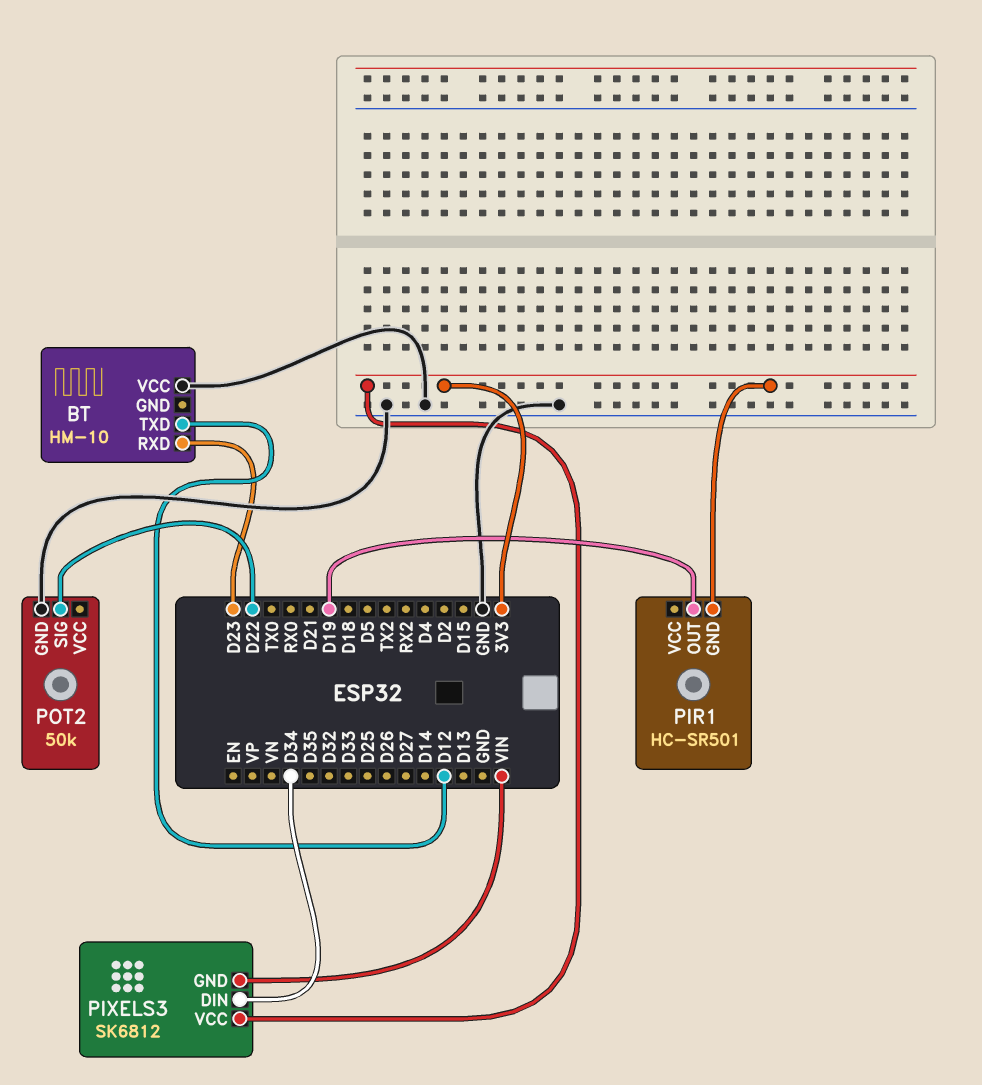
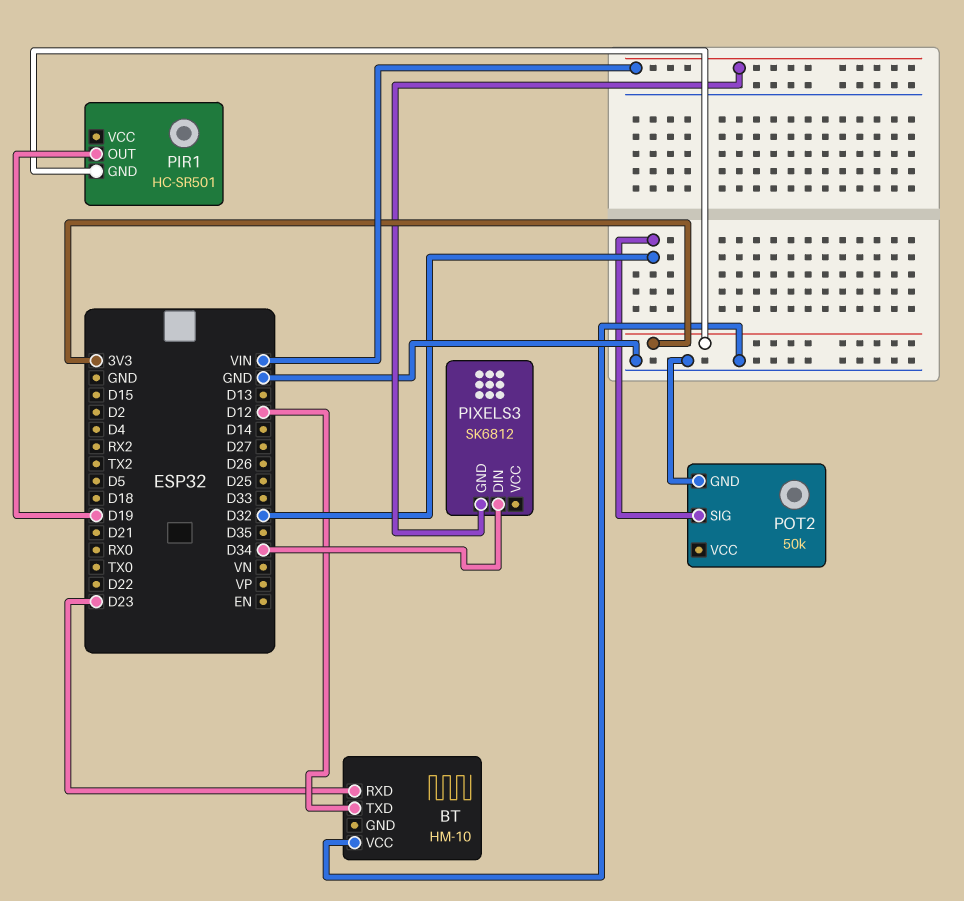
PIXELS3 pin VCC: 3V3 -> none
POT2 pin SIG: D22 -> D32

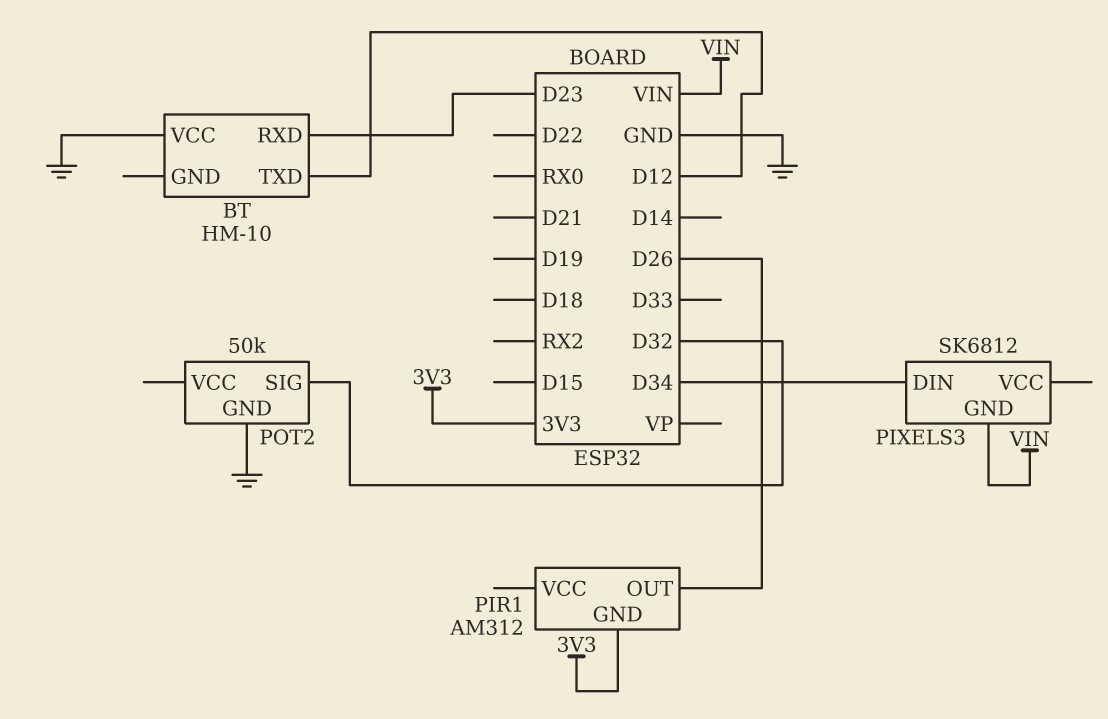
PIR1: HC-SR501 -> AM312
PIR1 pin OUT: D19 -> D26

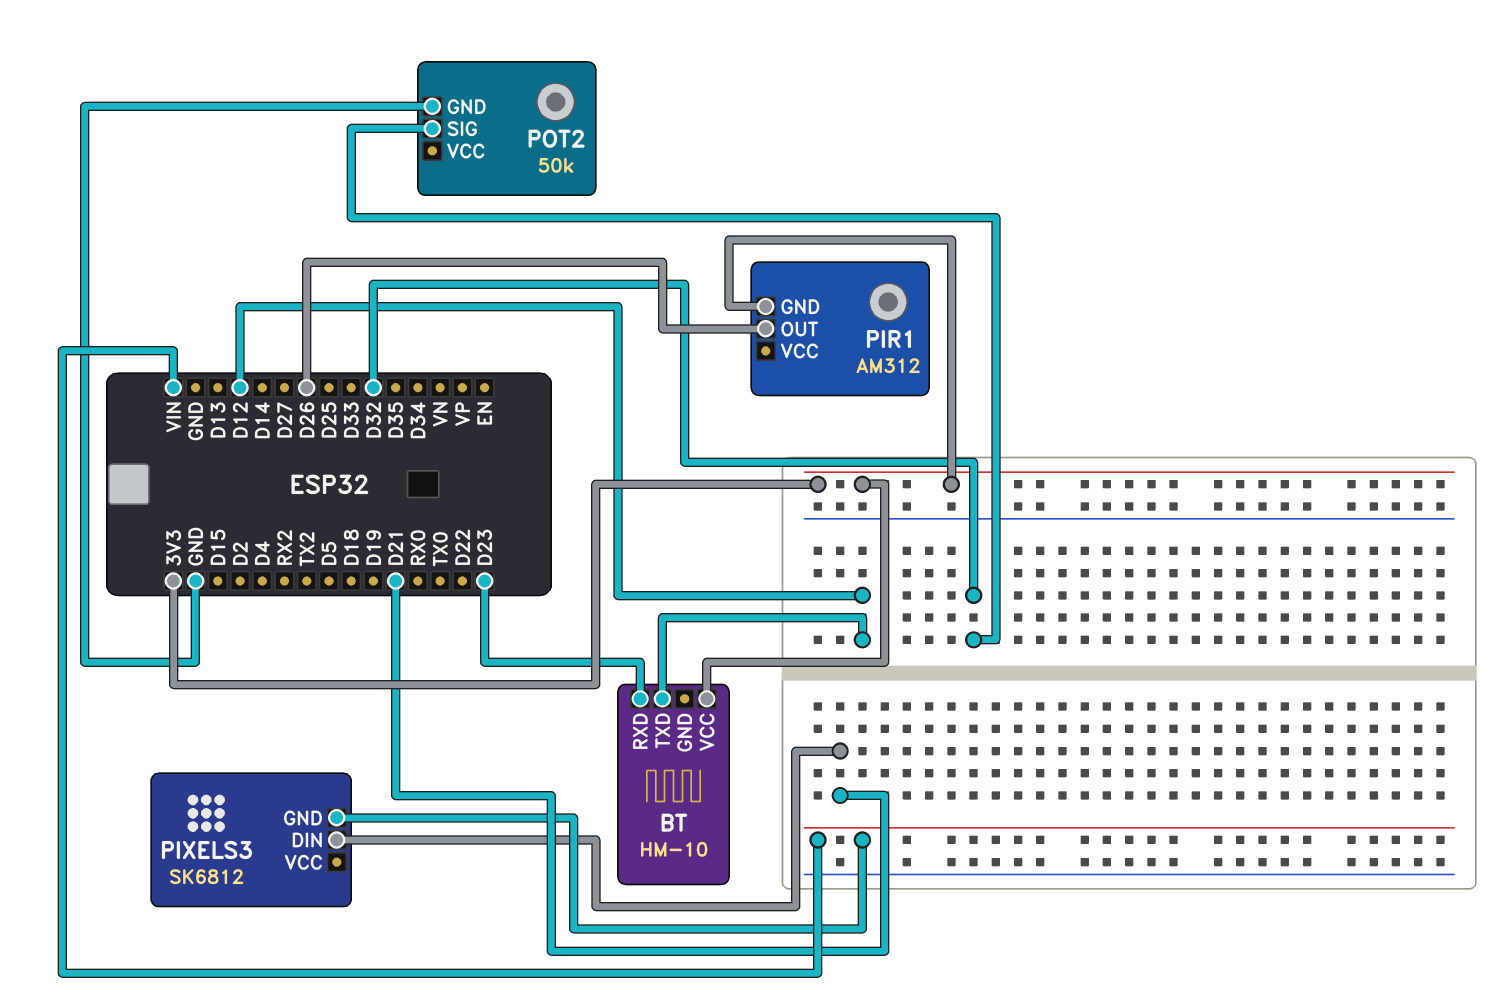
BT pin VCC: GND -> 3V3
PIXELS3 pin DIN: D34 -> D21

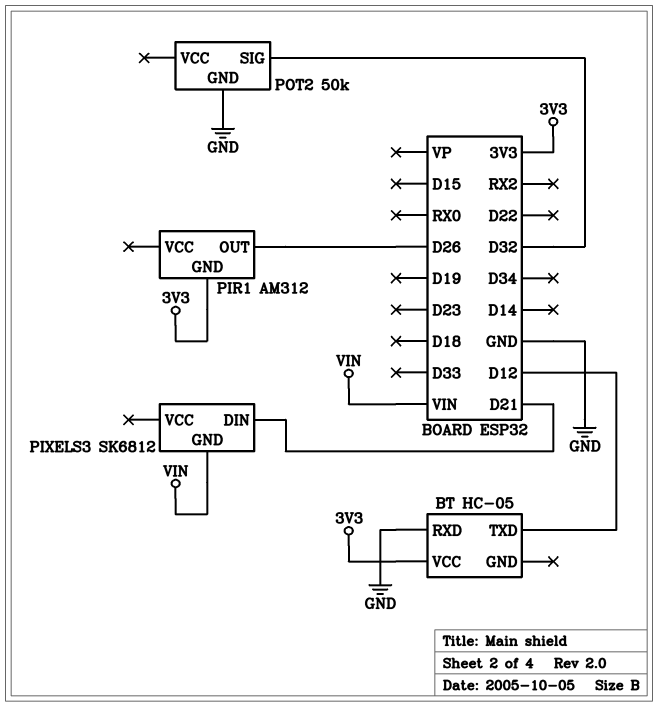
BT: HM-10 -> HC-05
BT pin RXD: D23 -> GND

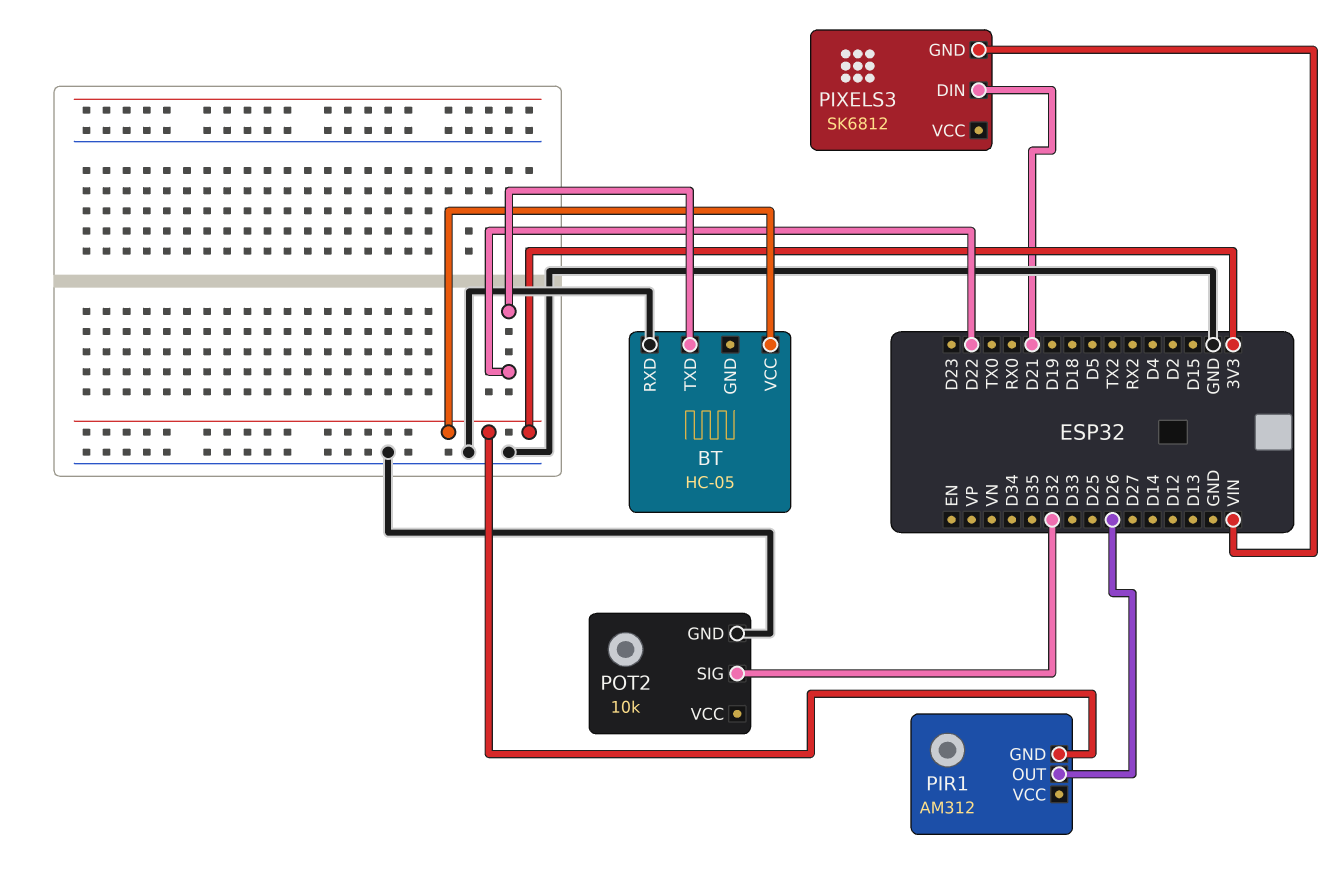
BT pin TXD: D12 -> D22
POT2: 50k -> 10k

